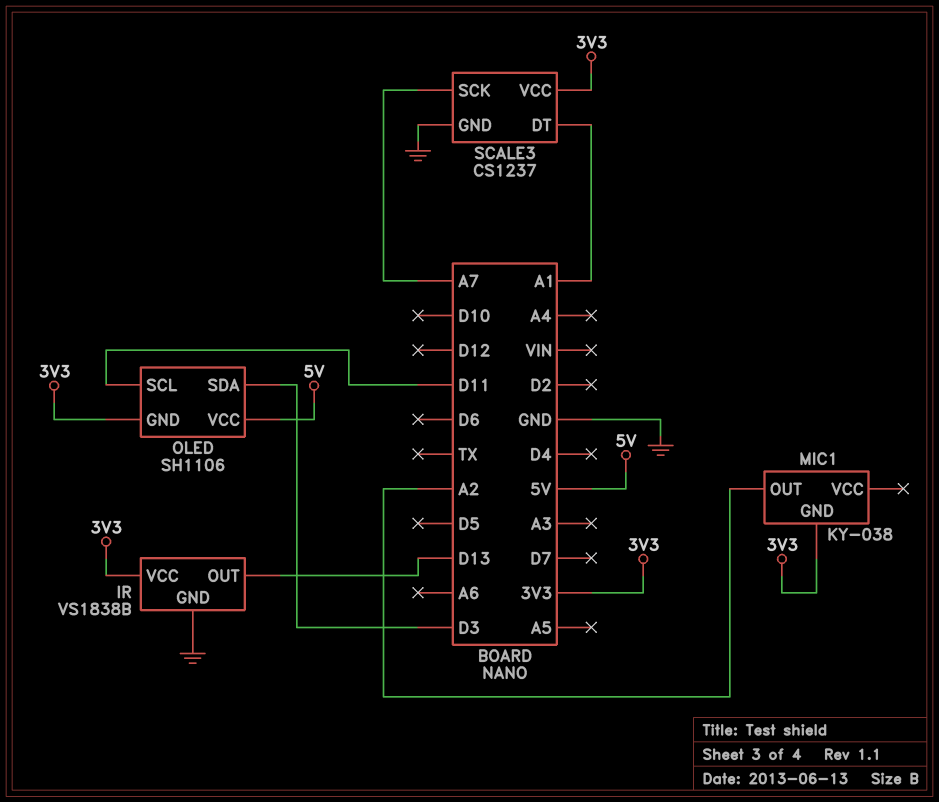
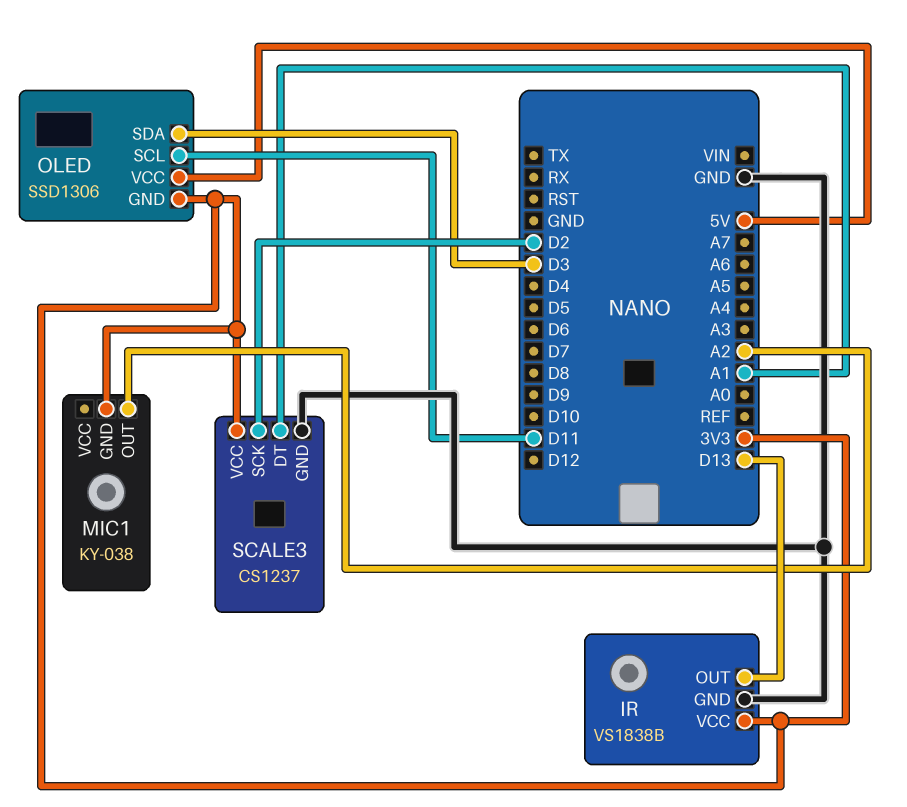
OLED: SH1106 -> SSD1306
SCALE3 pin SCK: A7 -> D2

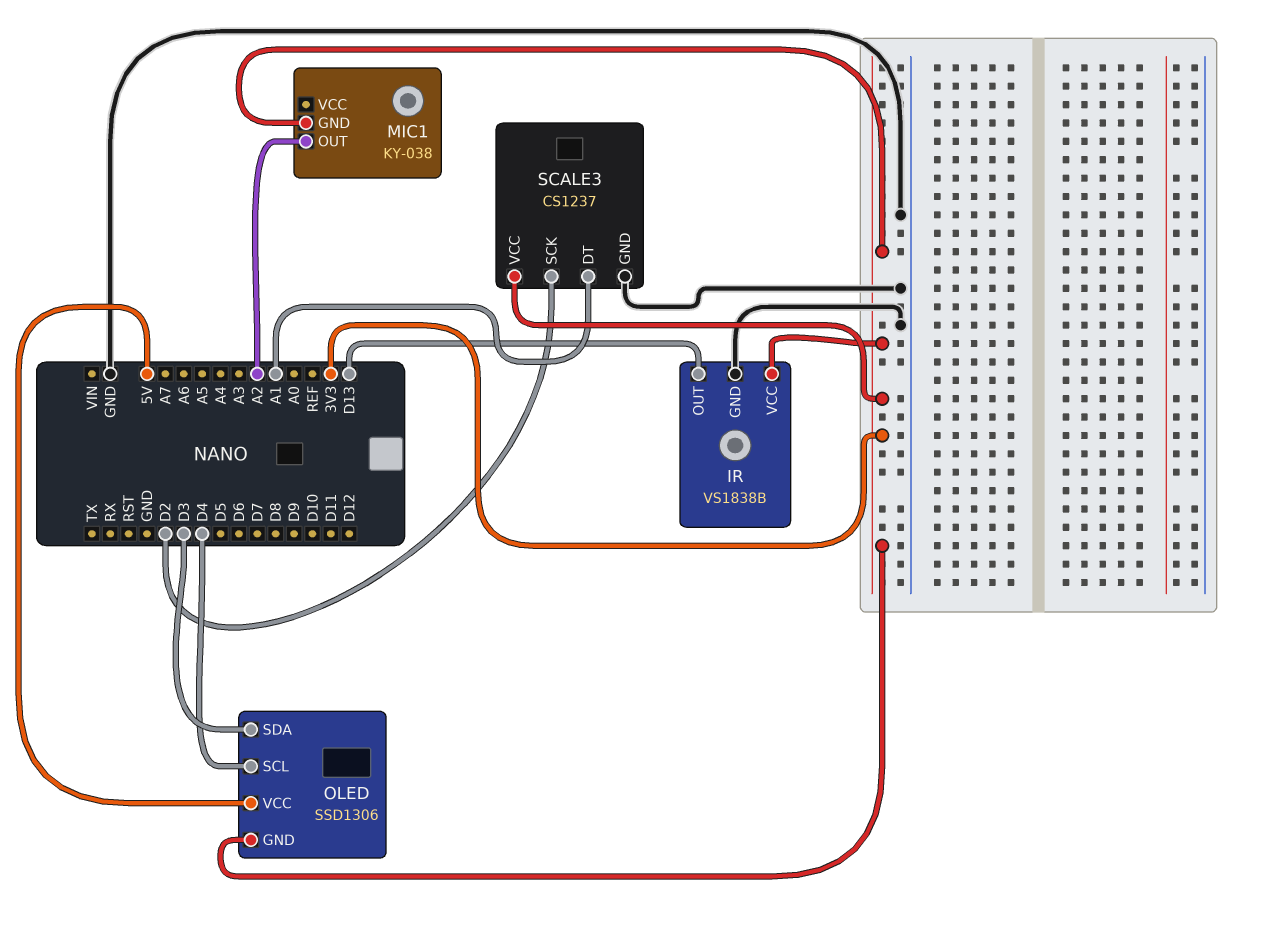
OLED pin SCL: D11 -> D4

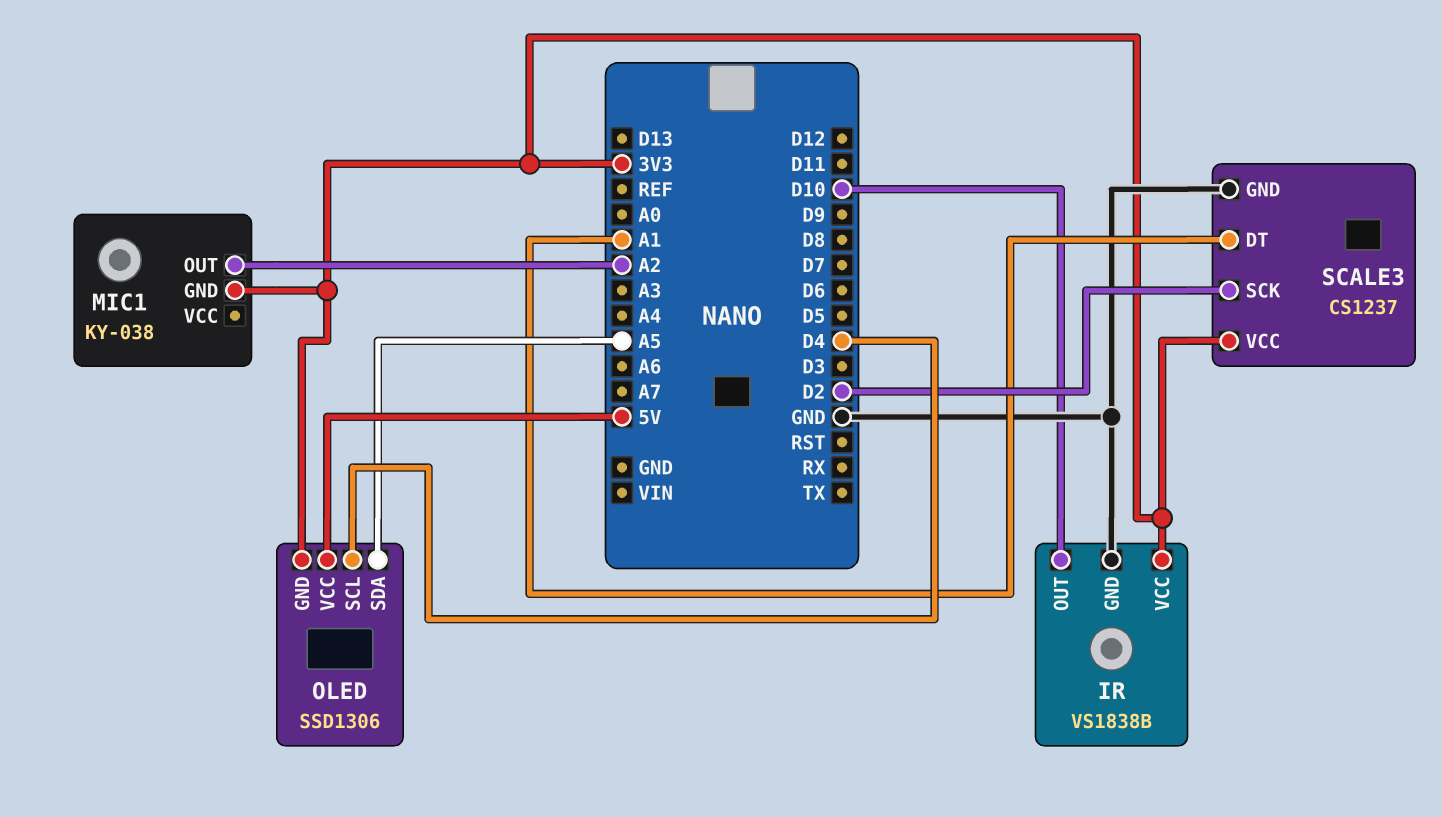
IR pin OUT: D13 -> D10
OLED pin SDA: D3 -> A5

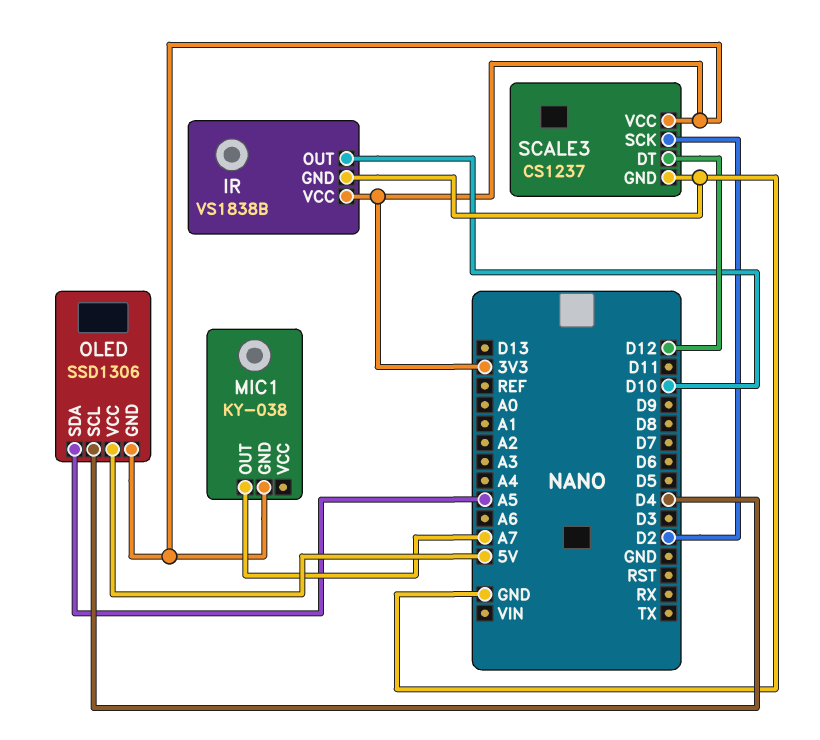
MIC1 pin OUT: A2 -> A7
SCALE3 pin DT: A1 -> D12

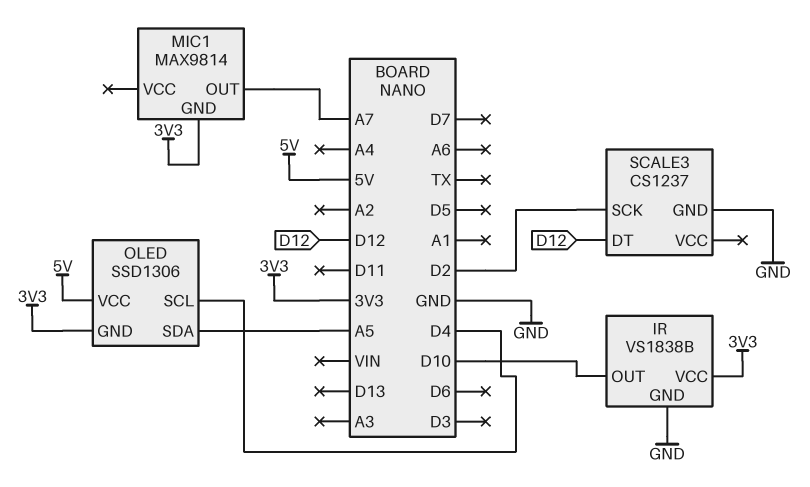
MIC1: KY-038 -> MAX9814
SCALE3 pin VCC: 3V3 -> none

